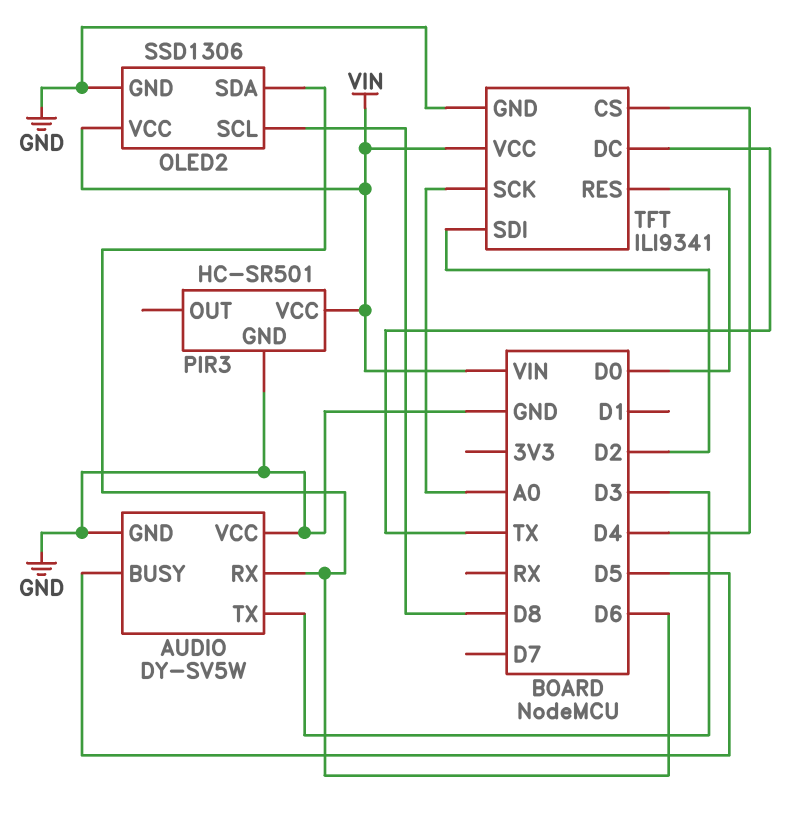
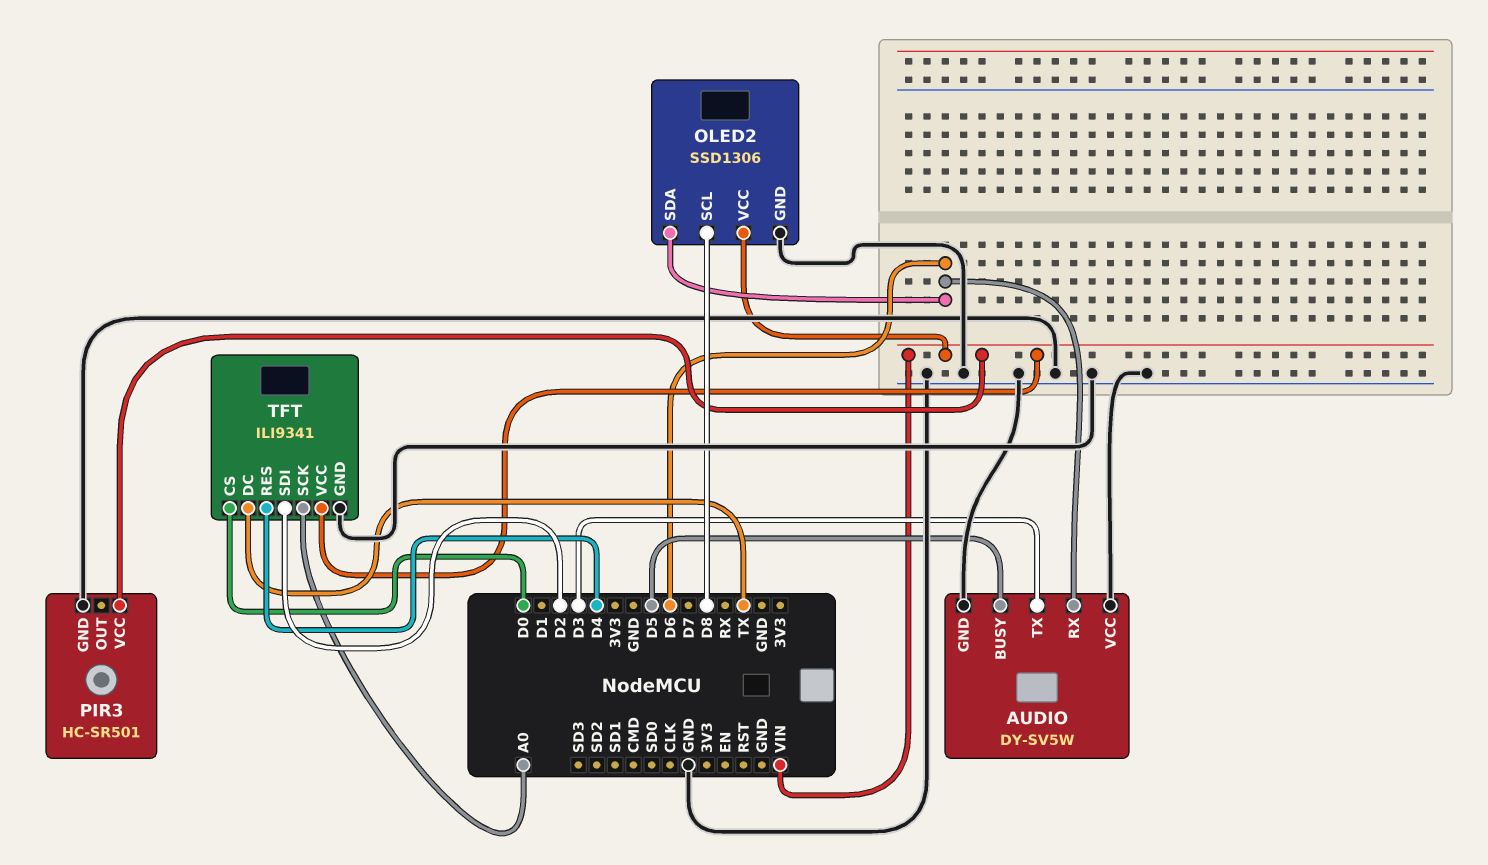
TFT pin CS: D4 -> D0
TFT pin RES: D0 -> D4

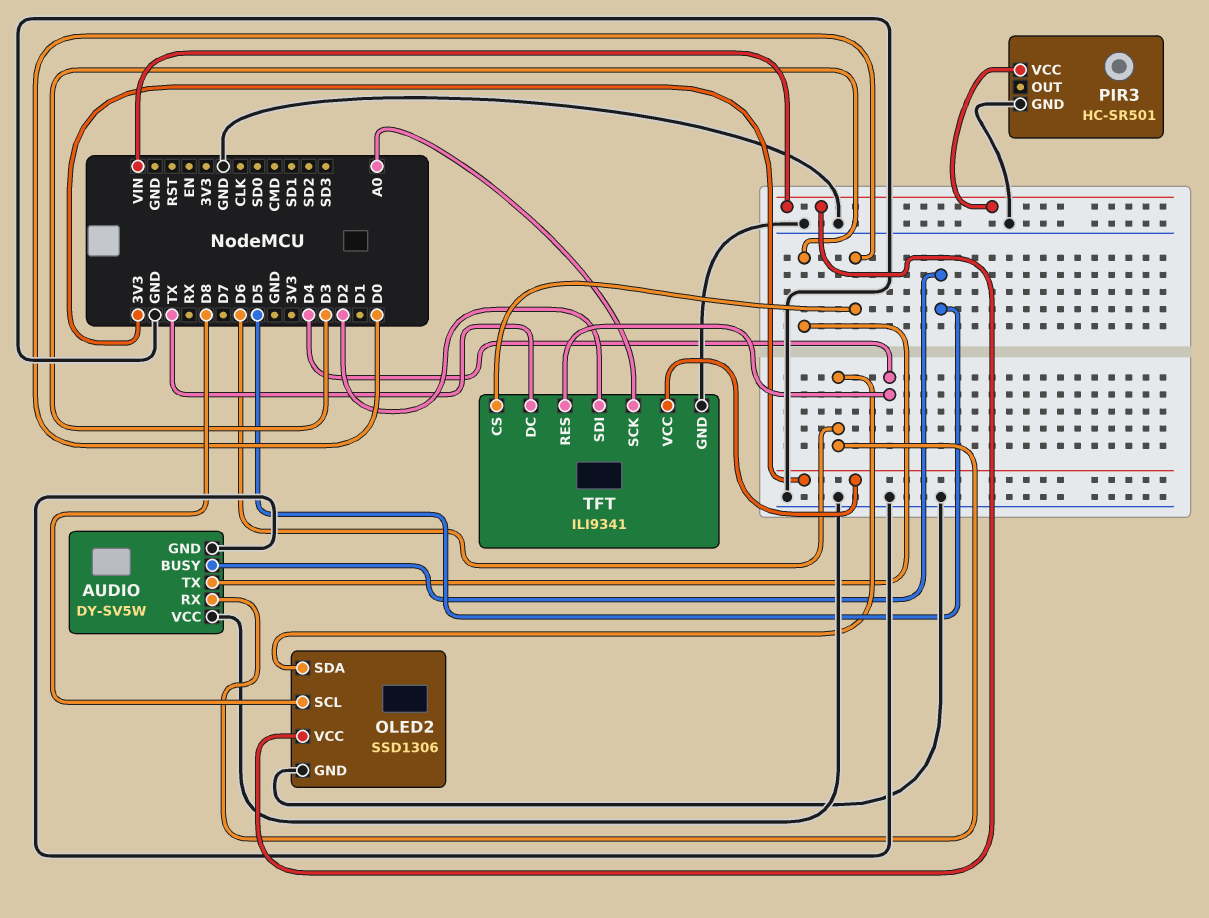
TFT pin VCC: VIN -> 3V3

